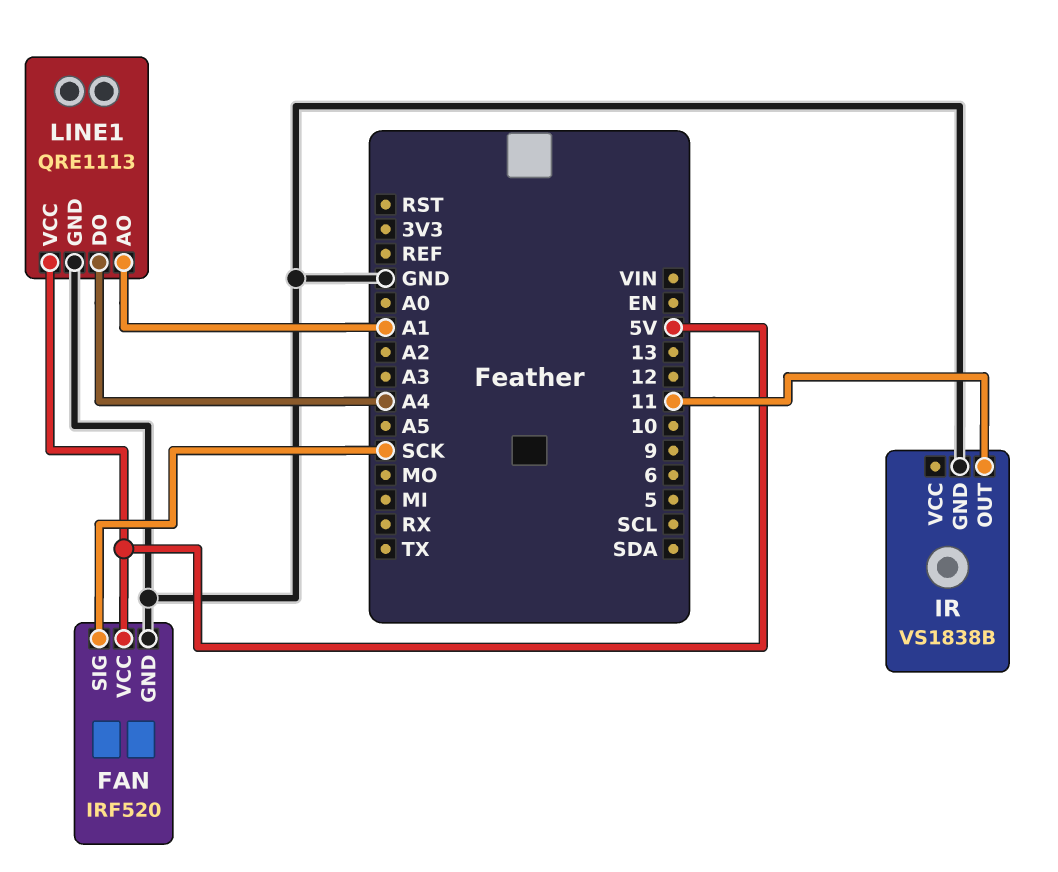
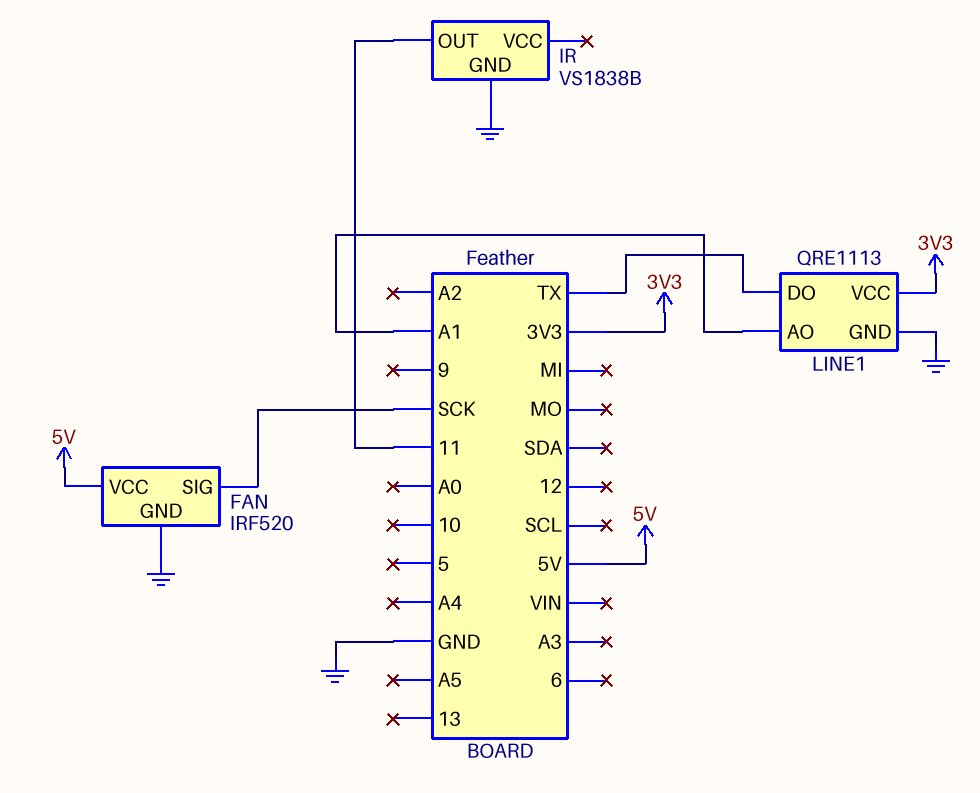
LINE1 pin DO: A4 -> TX
LINE1 pin VCC: 5V -> 3V3

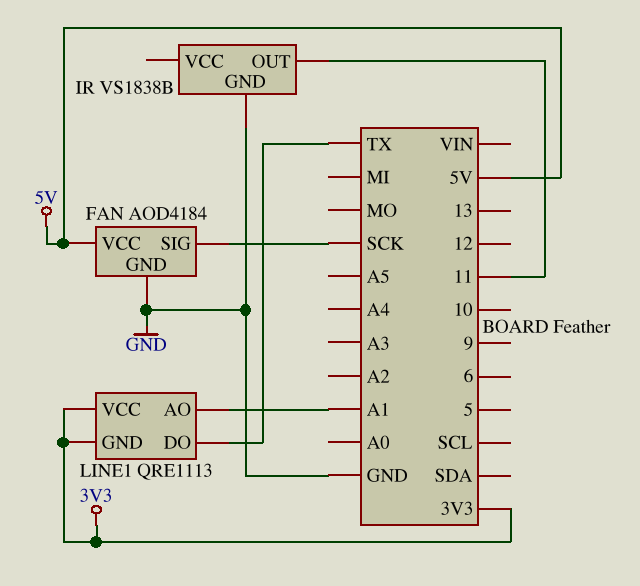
FAN: IRF520 -> AOD4184
LINE1 pin GND: GND -> 3V3

